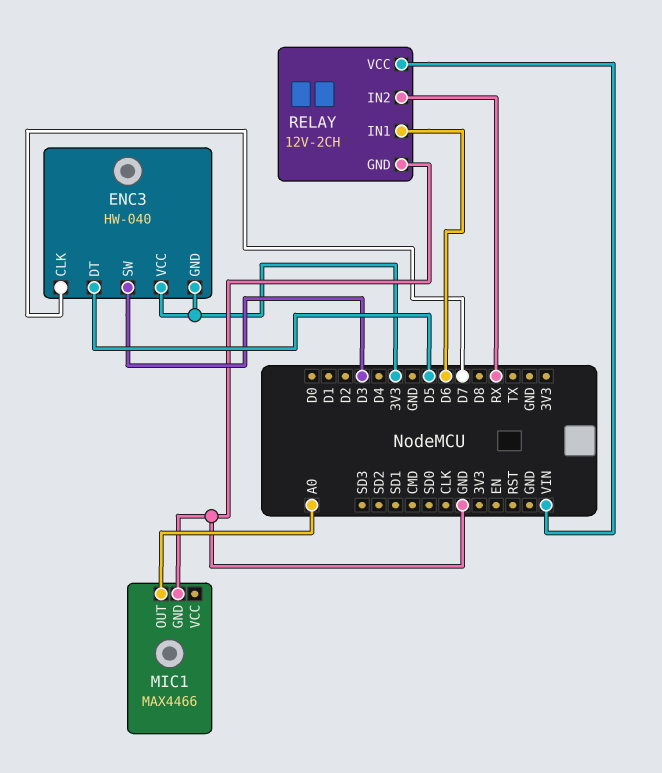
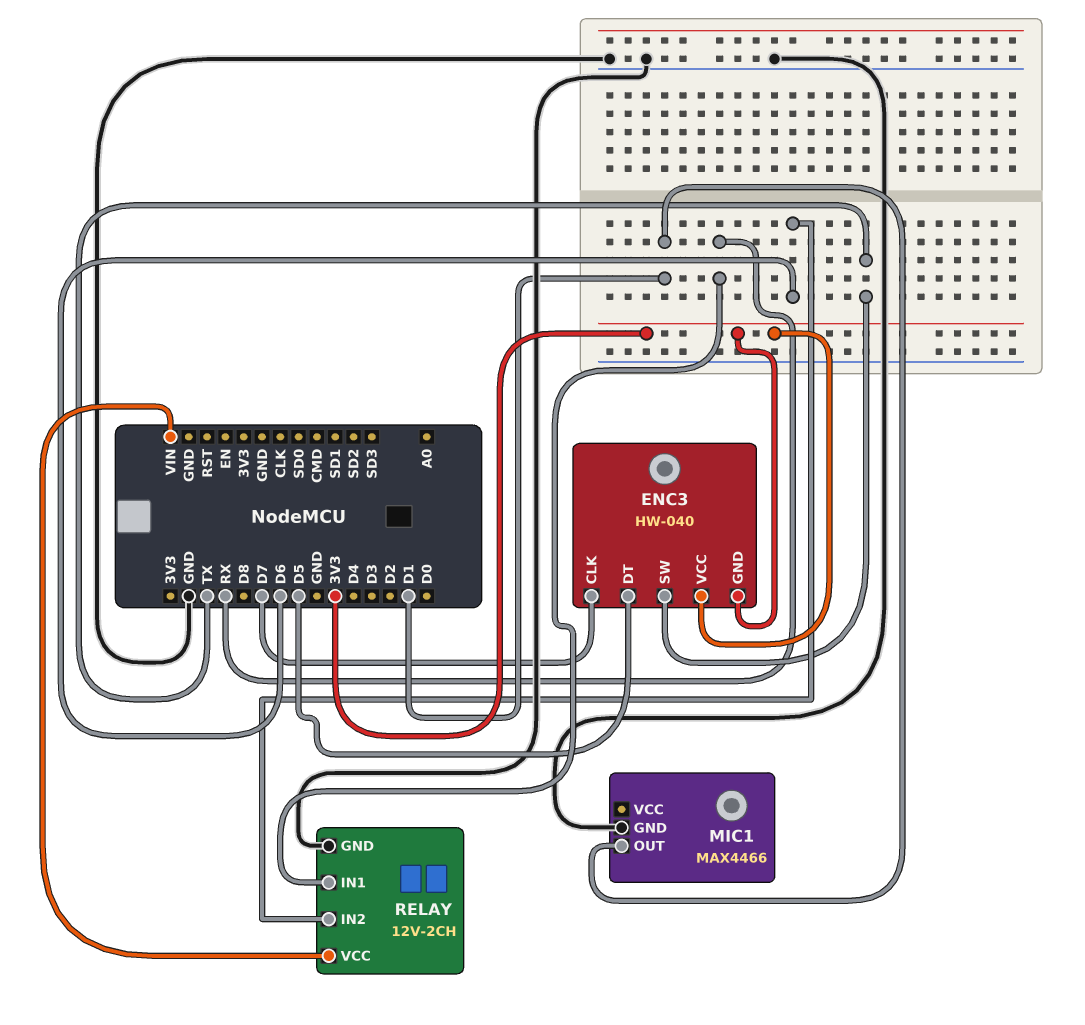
ENC3 pin SW: D3 -> TX
MIC1 pin OUT: A0 -> D1
RELAY pin IN1: D6 -> RX
RELAY pin IN2: RX -> D6

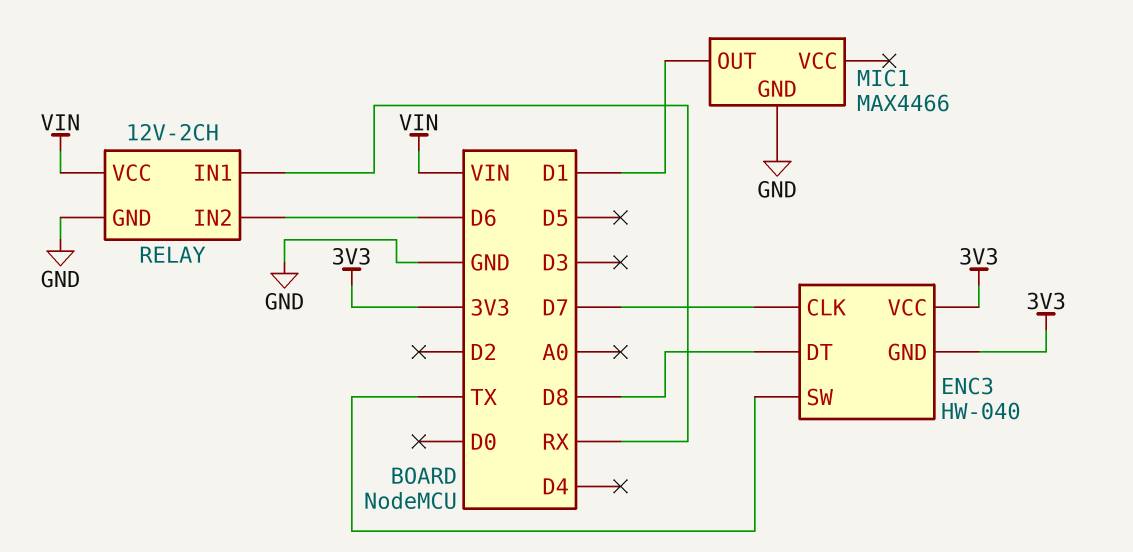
ENC3 pin DT: D5 -> D8

